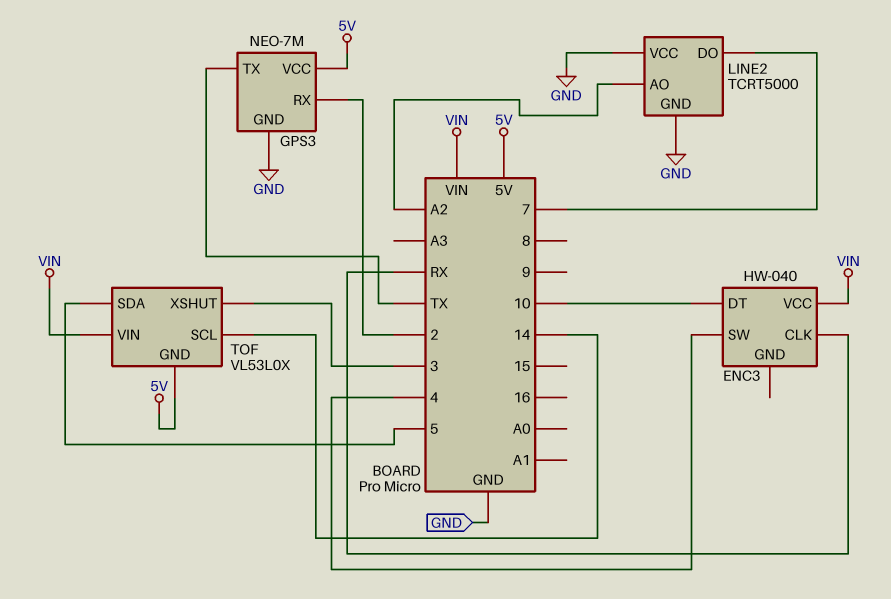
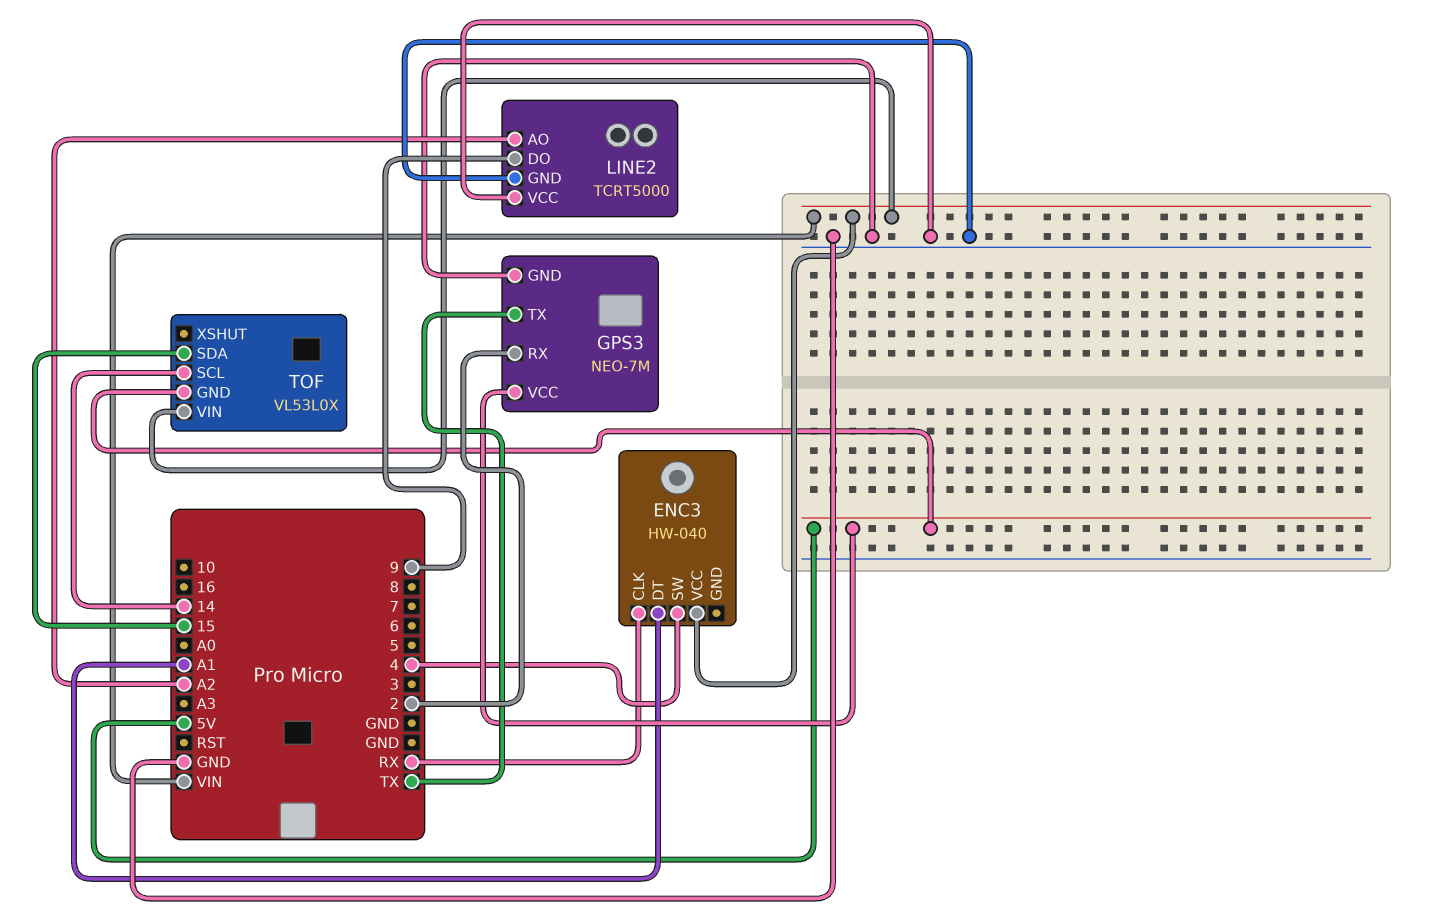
ENC3 pin DT: 10 -> A1
LINE2 pin DO: 7 -> 9
TOF pin SDA: 5 -> 15
TOF pin XSHUT: 3 -> none

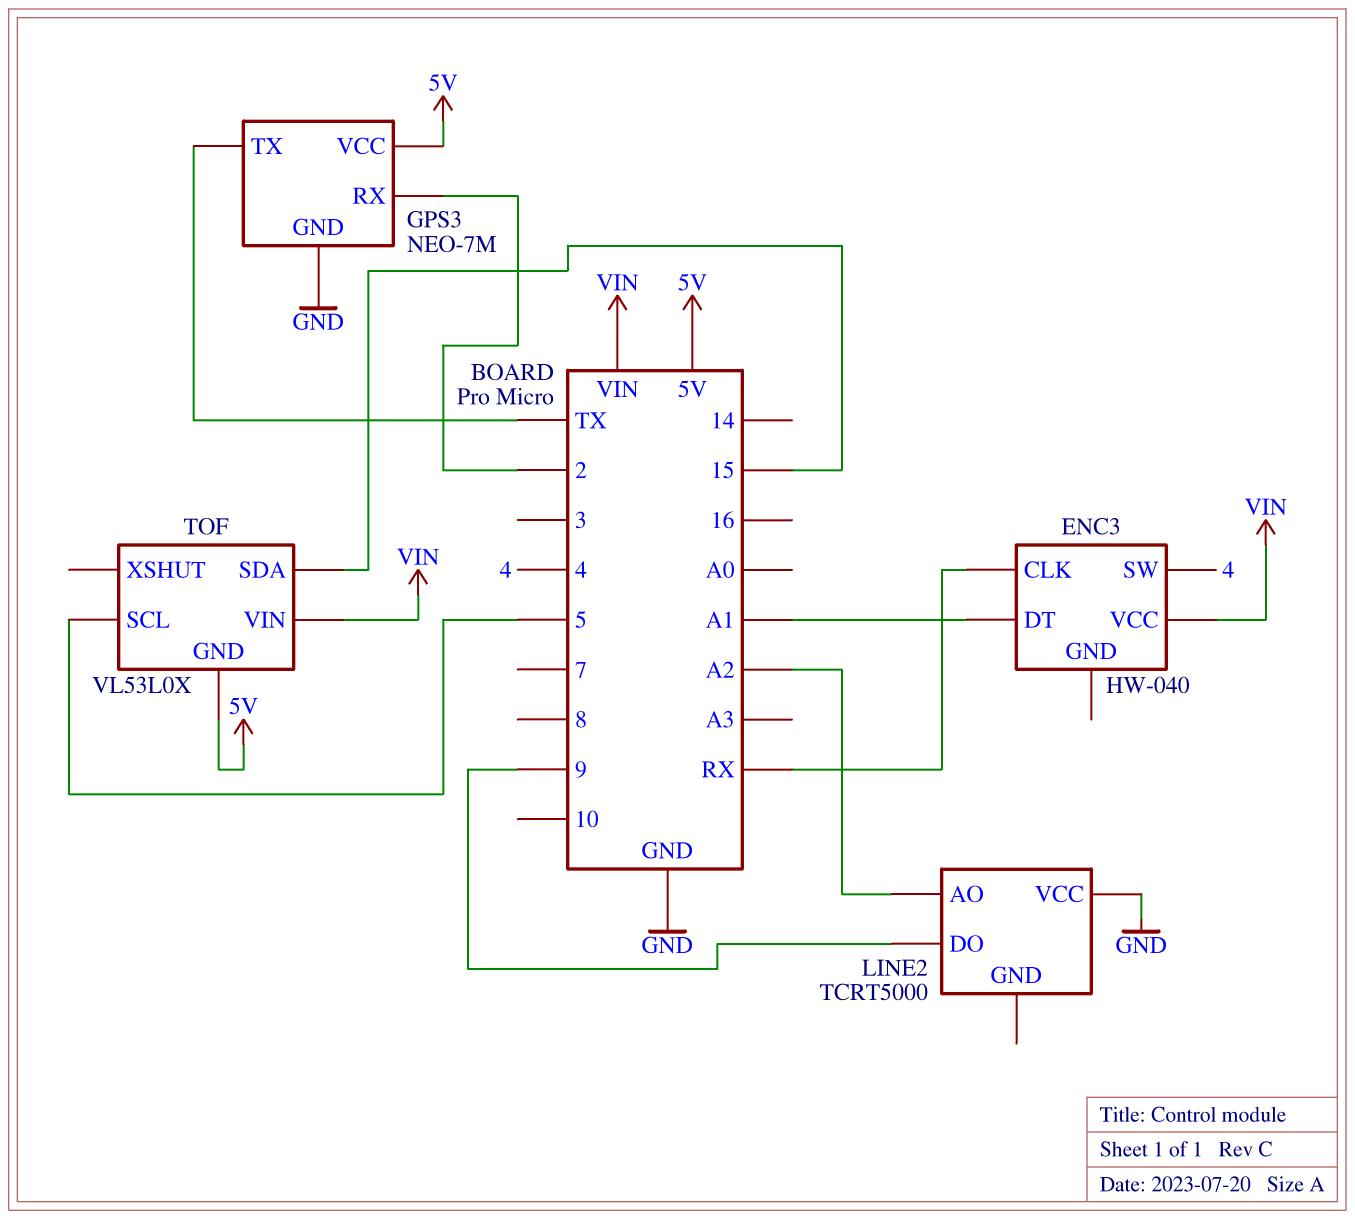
LINE2 pin GND: GND -> none
TOF pin SCL: 14 -> 5

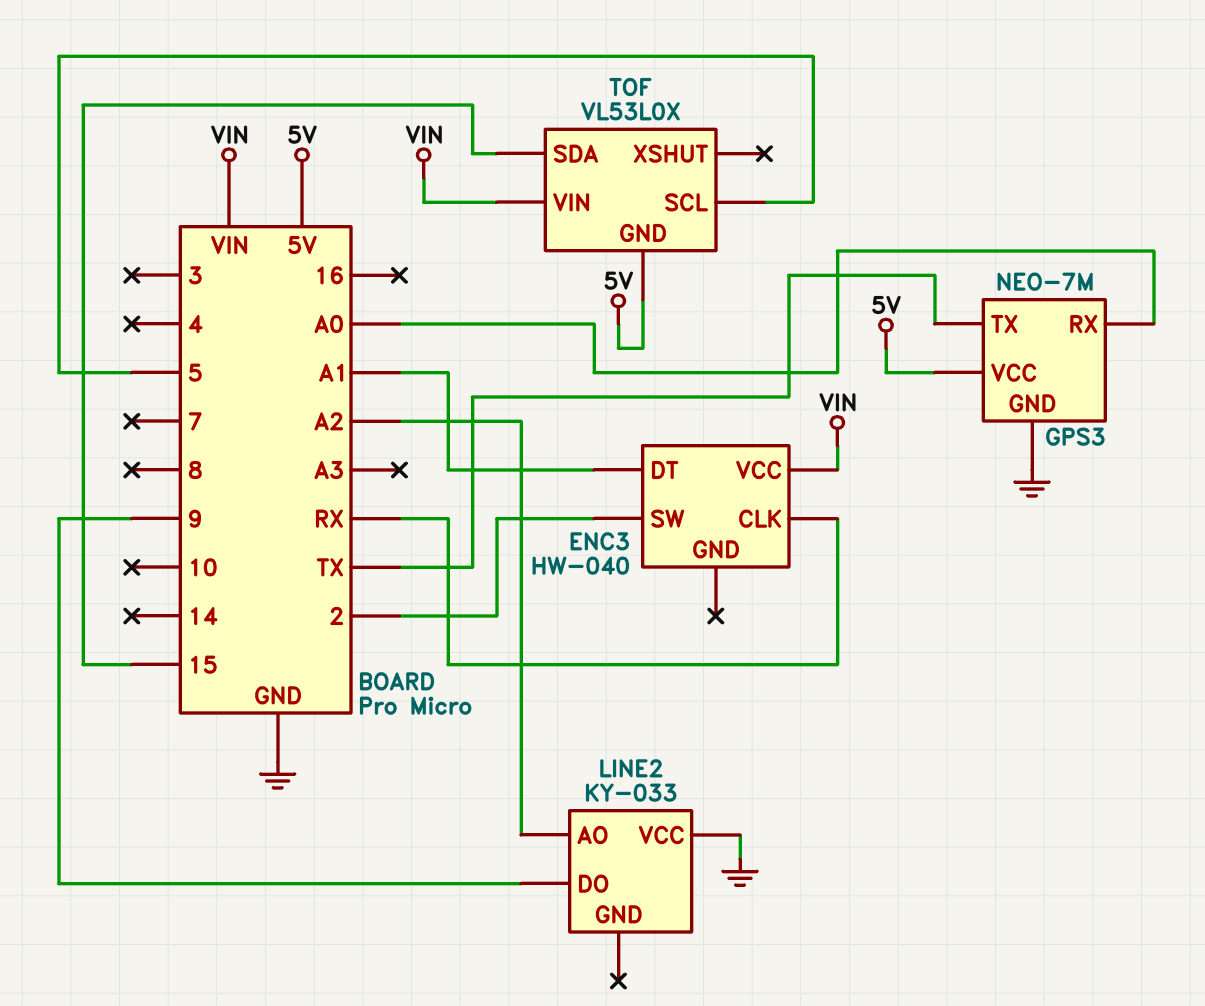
ENC3 pin SW: 4 -> 2
GPS3 pin RX: 2 -> A0
LINE2: TCRT5000 -> KY-033

